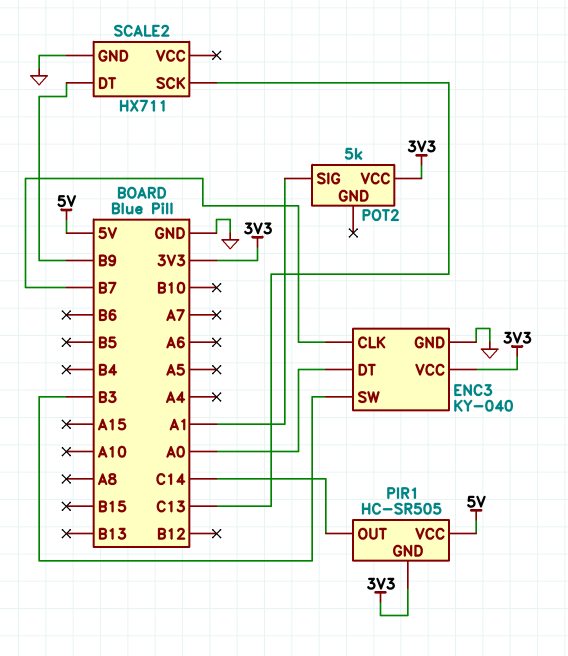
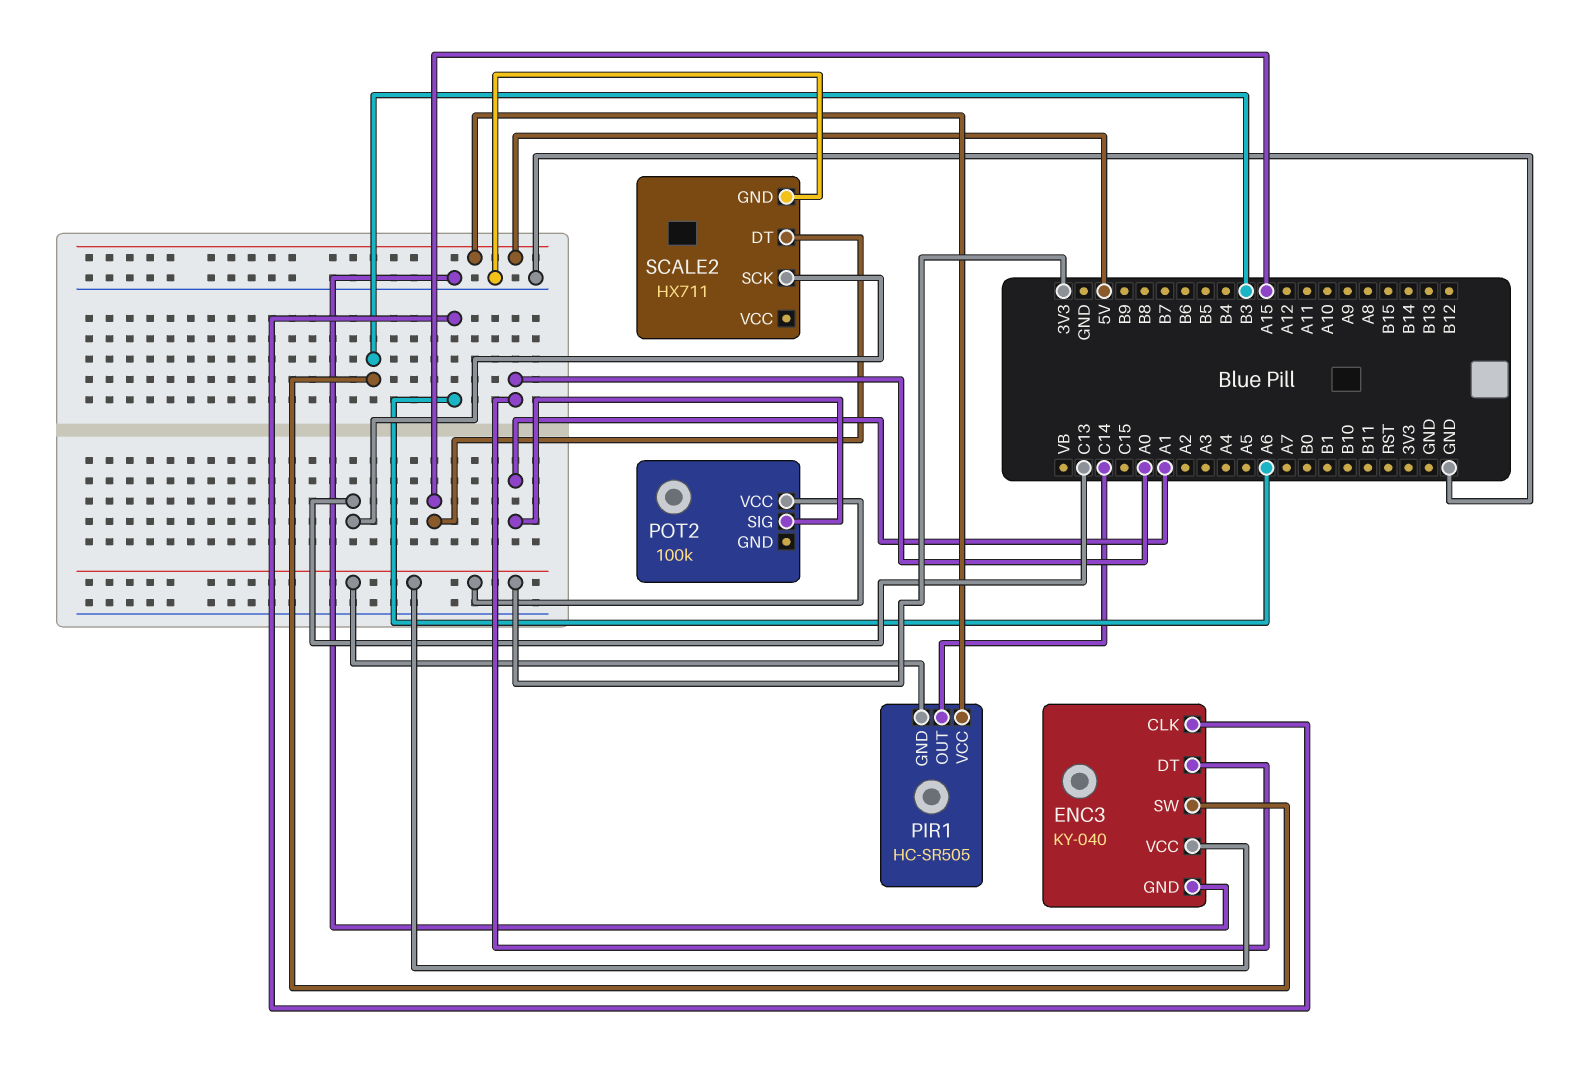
ENC3 pin CLK: B7 -> A6
POT2: 5k -> 100k
SCALE2 pin DT: B9 -> A15

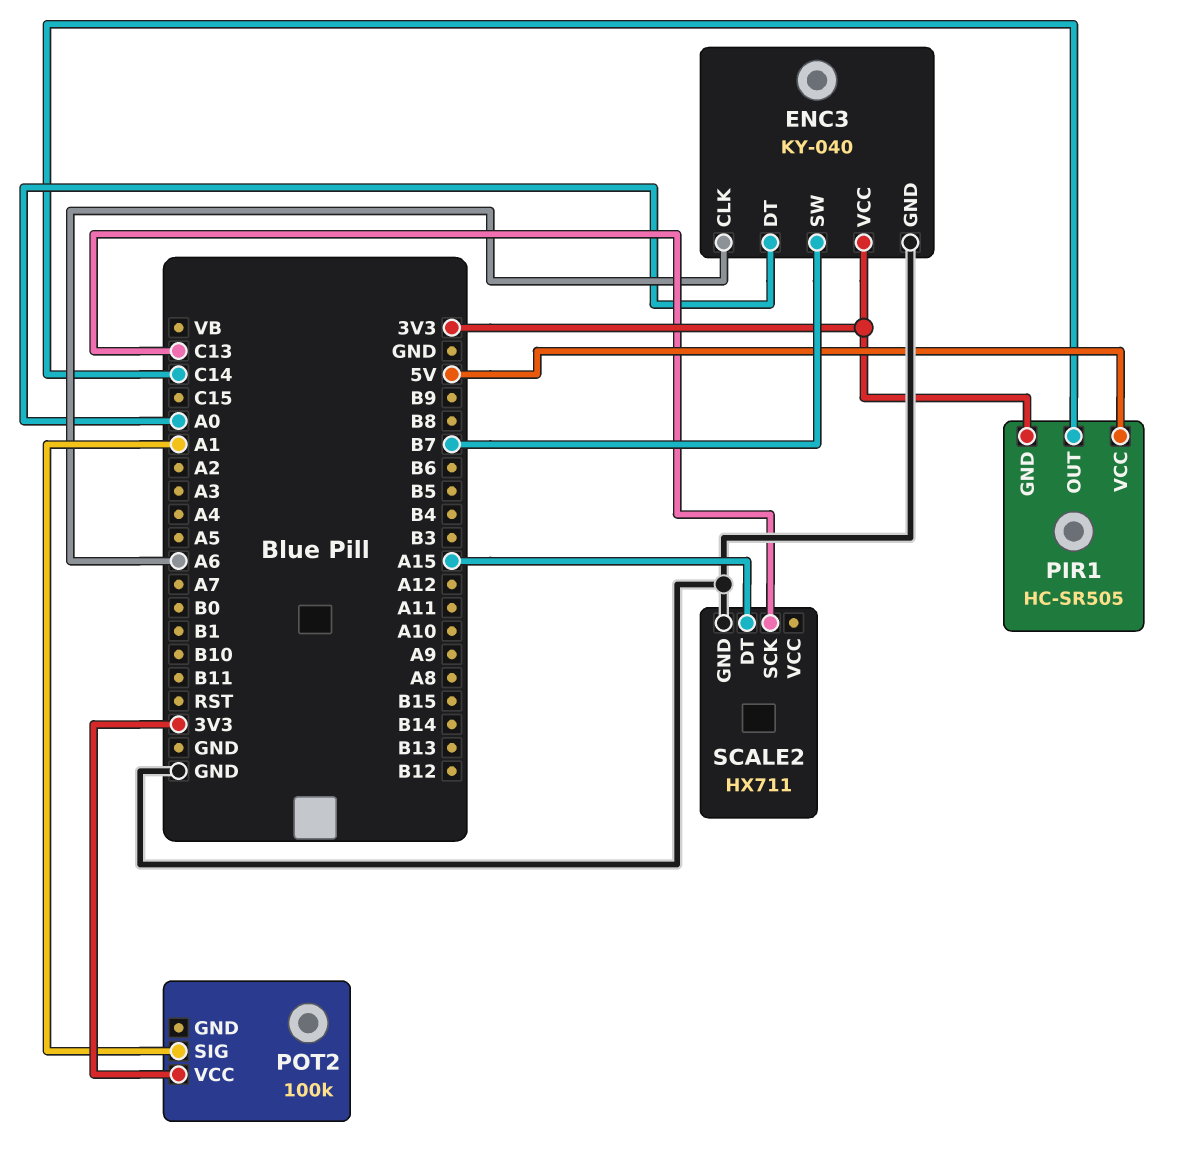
ENC3 pin SW: B3 -> B7

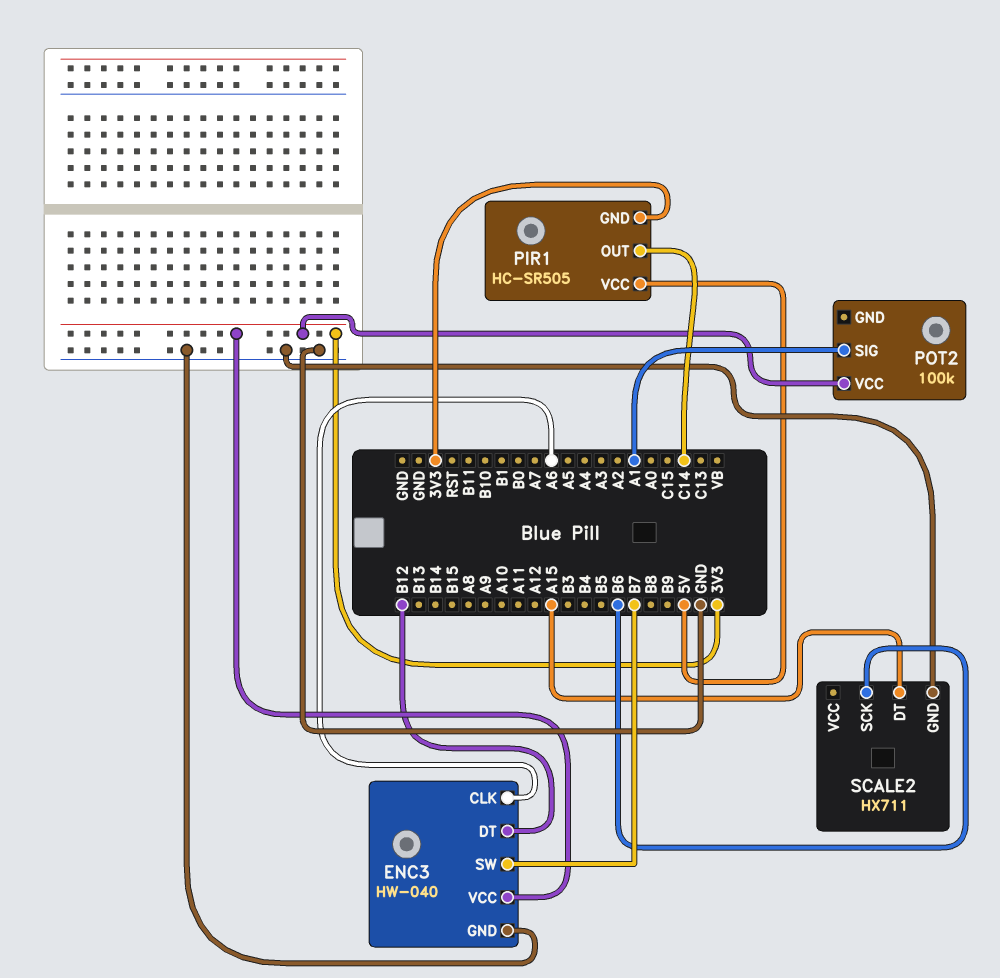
ENC3: KY-040 -> HW-040
ENC3 pin DT: A0 -> B12
SCALE2 pin SCK: C13 -> B6

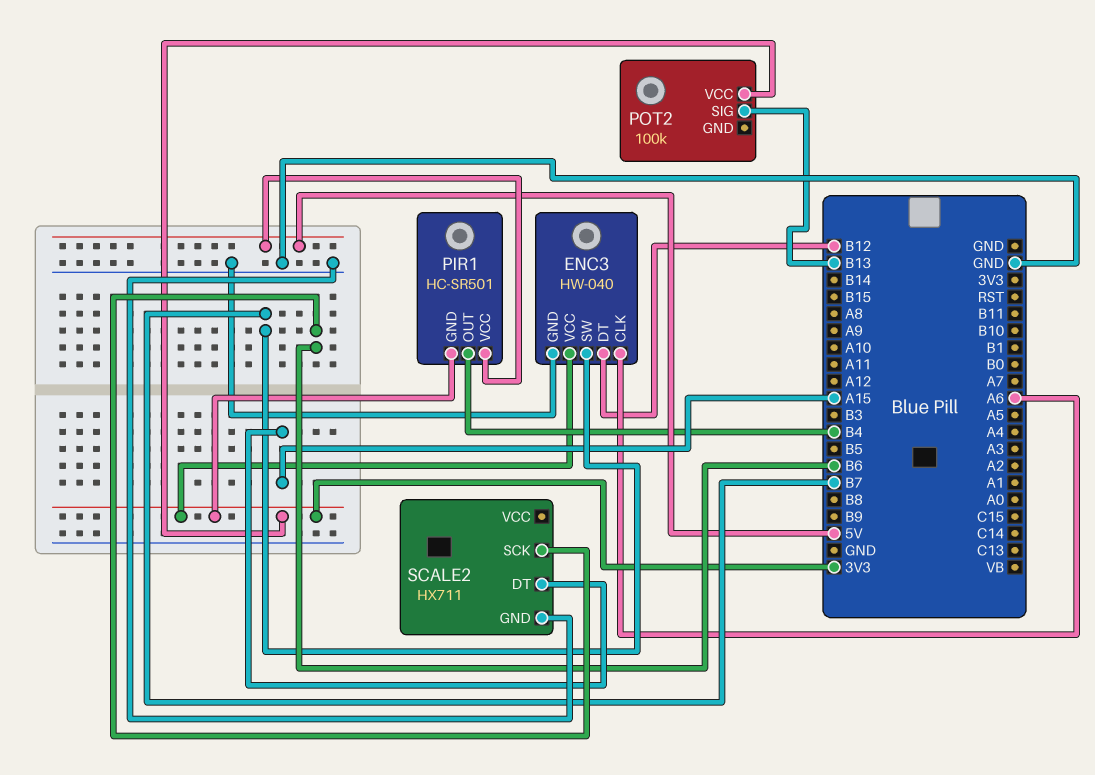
PIR1: HC-SR505 -> HC-SR501
PIR1 pin OUT: C14 -> B4
POT2 pin SIG: A1 -> B13

